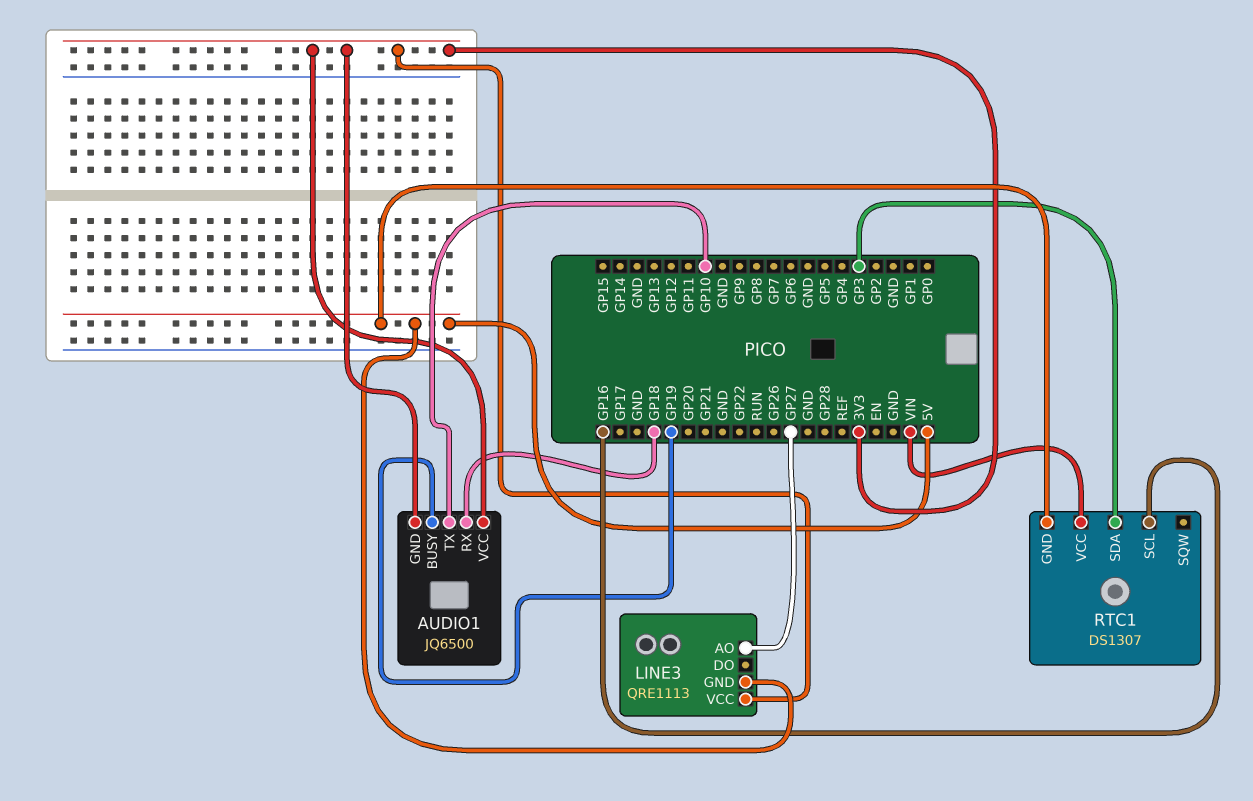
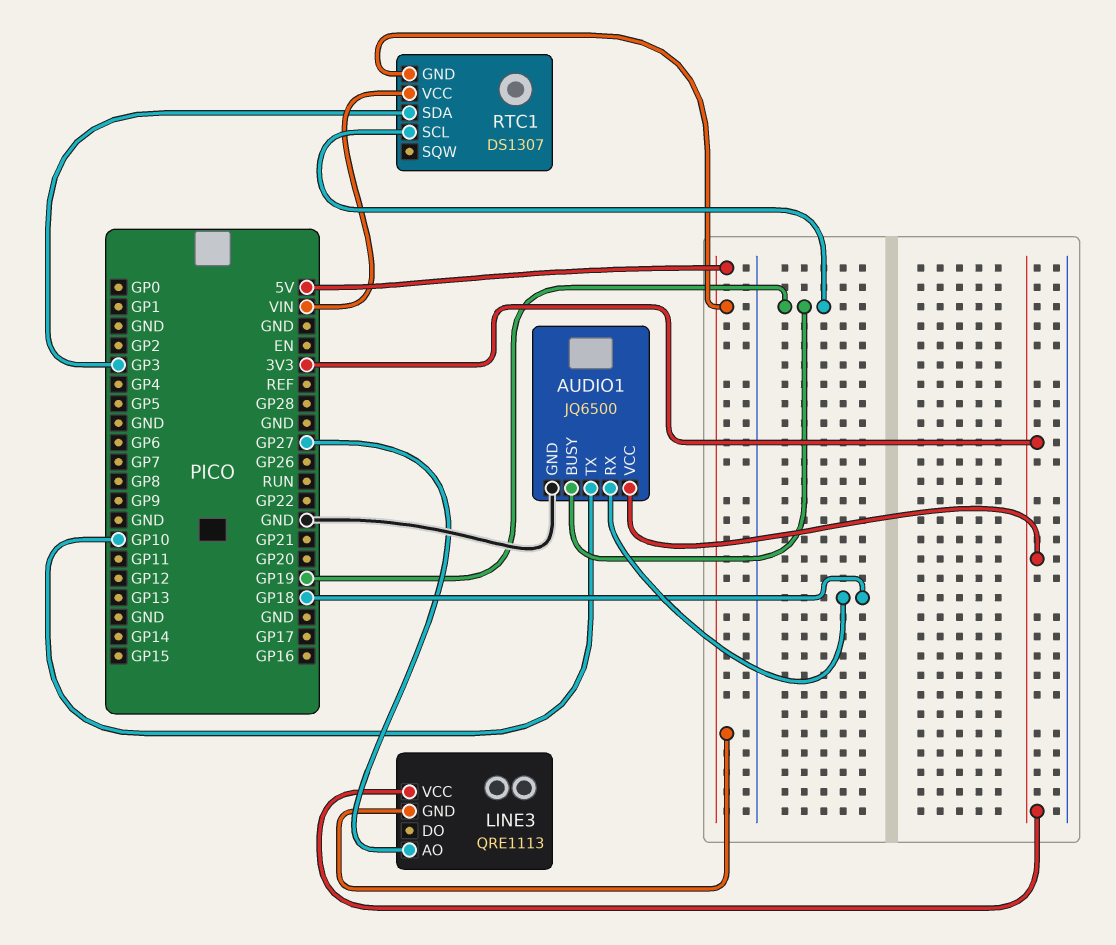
AUDIO1 pin GND: 3V3 -> GND
RTC1 pin SCL: GP16 -> GP19

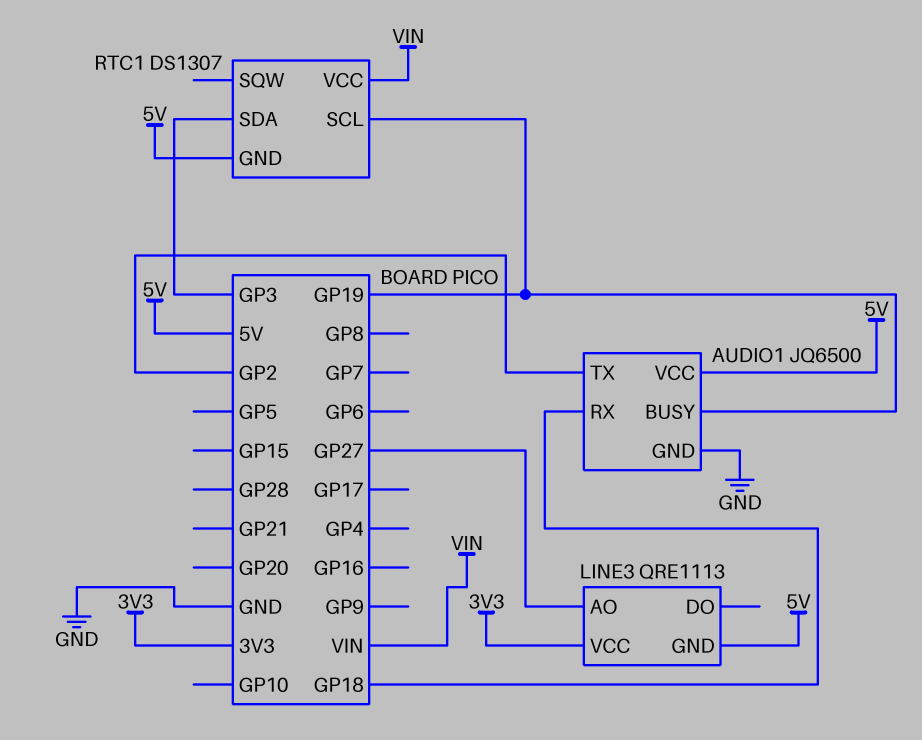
AUDIO1 pin TX: GP10 -> GP2
AUDIO1 pin VCC: 3V3 -> 5V

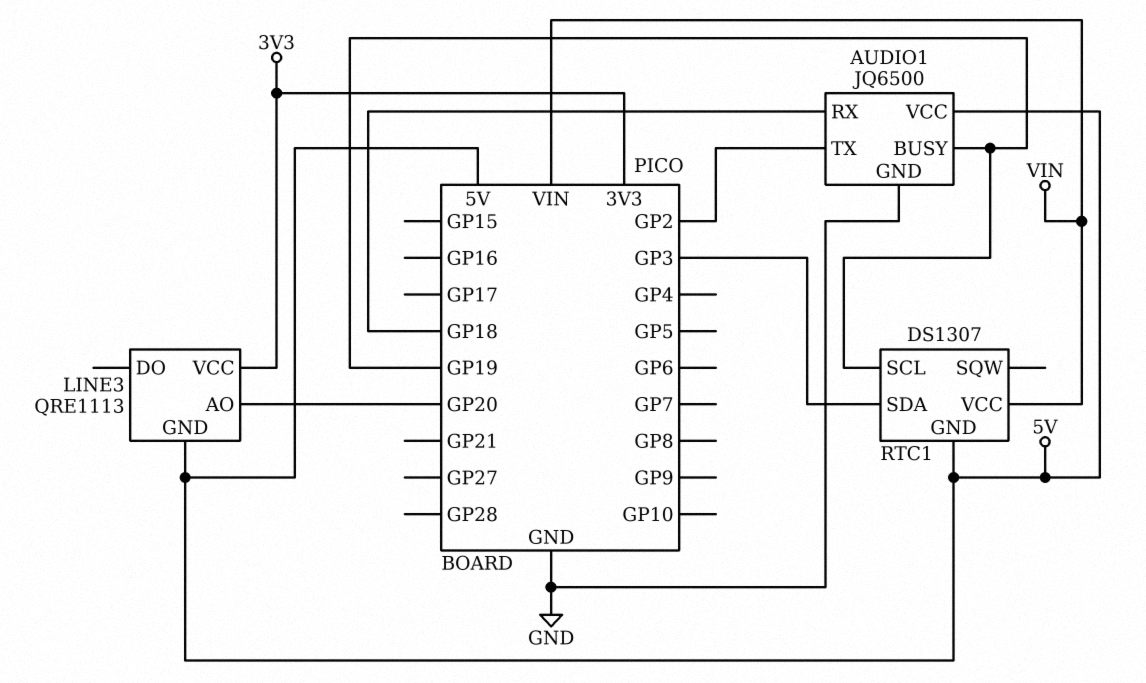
LINE3 pin AO: GP27 -> GP20

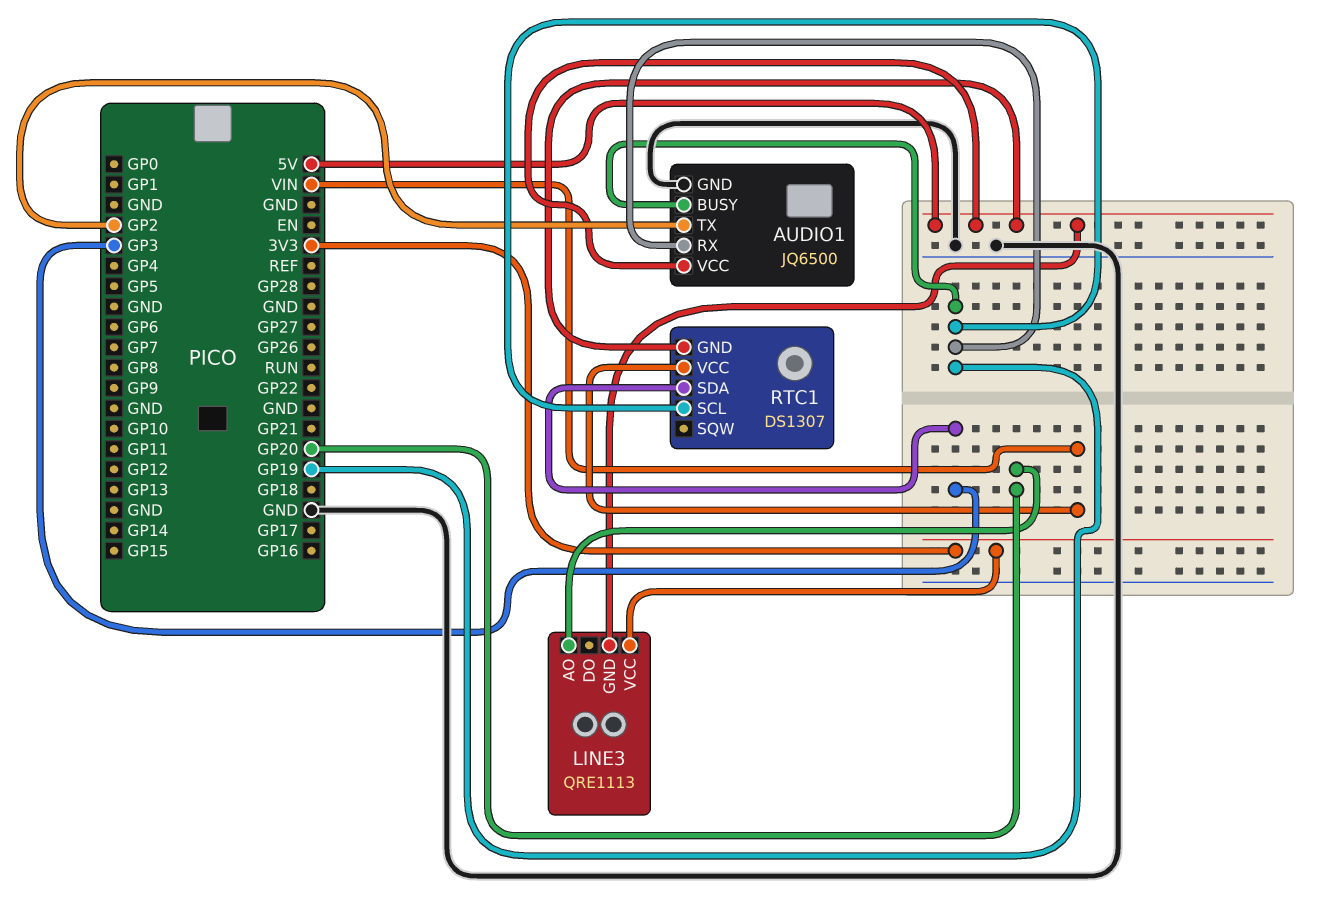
AUDIO1 pin RX: GP18 -> GP19

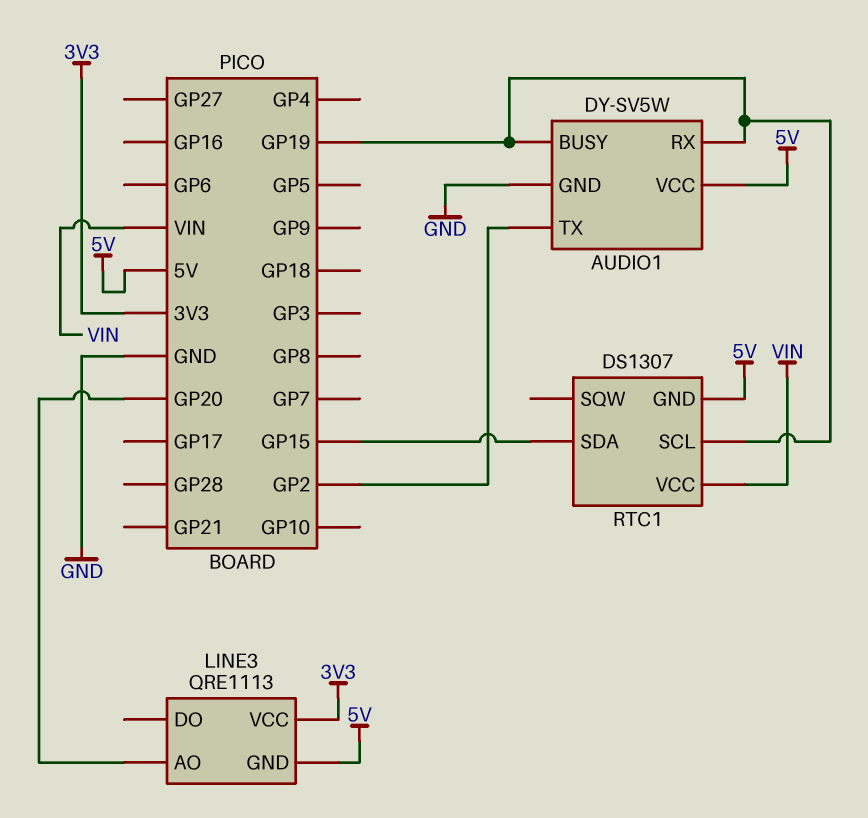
AUDIO1: JQ6500 -> DY-SV5W
RTC1 pin SDA: GP3 -> GP15

